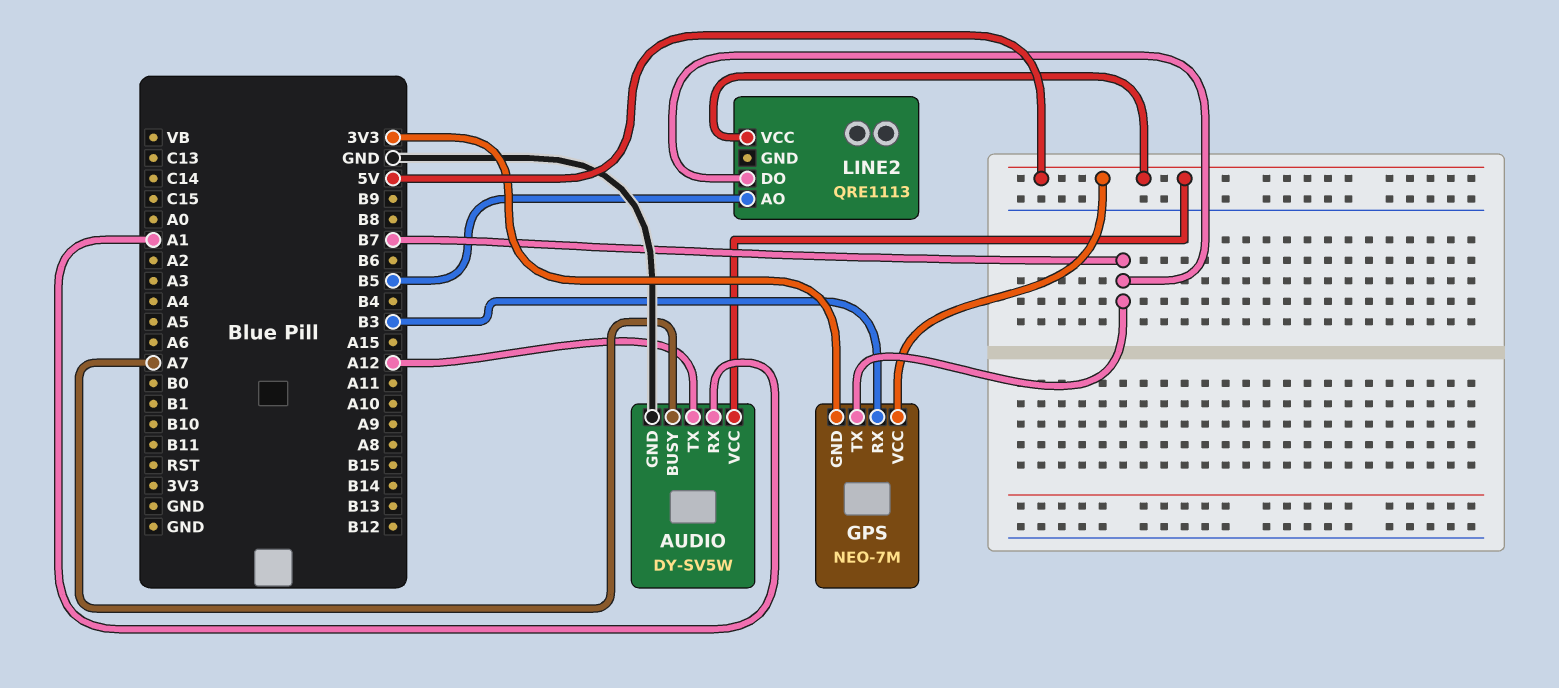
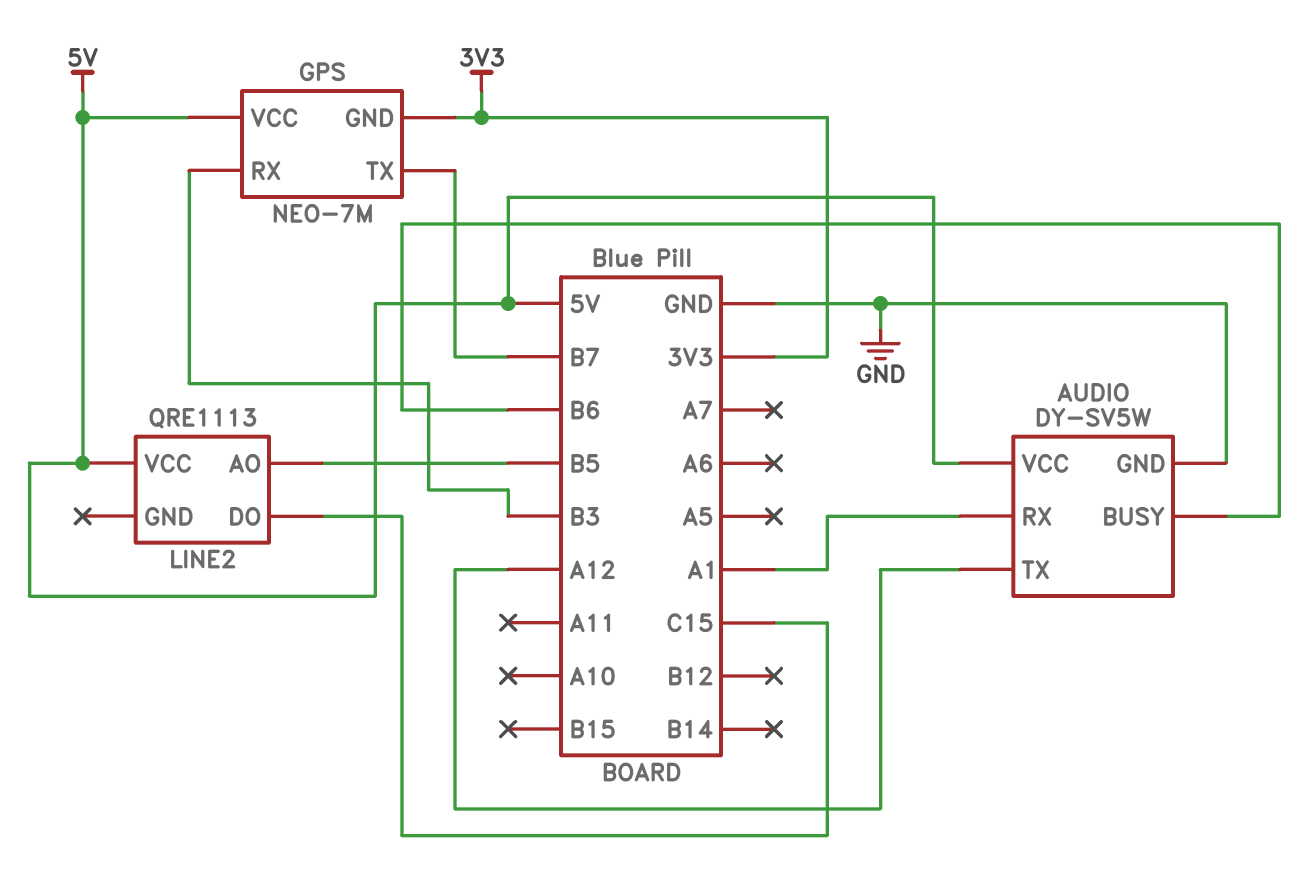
AUDIO pin BUSY: A7 -> B6
LINE2 pin DO: B7 -> C15

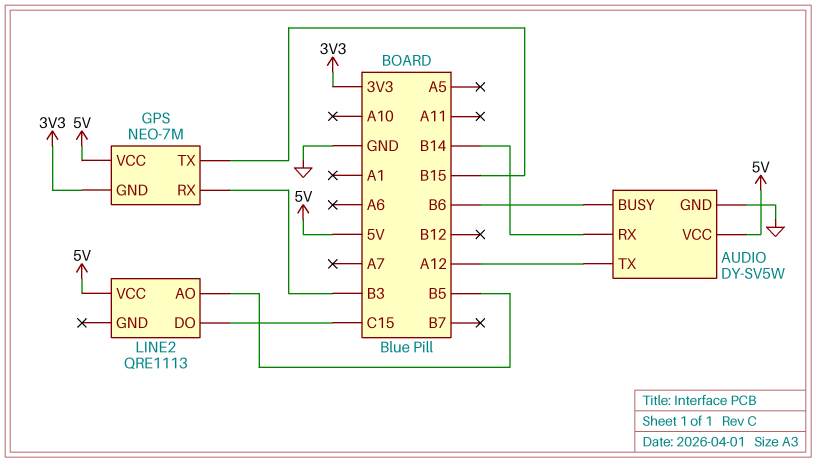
AUDIO pin RX: A1 -> B14
GPS pin TX: B7 -> B15

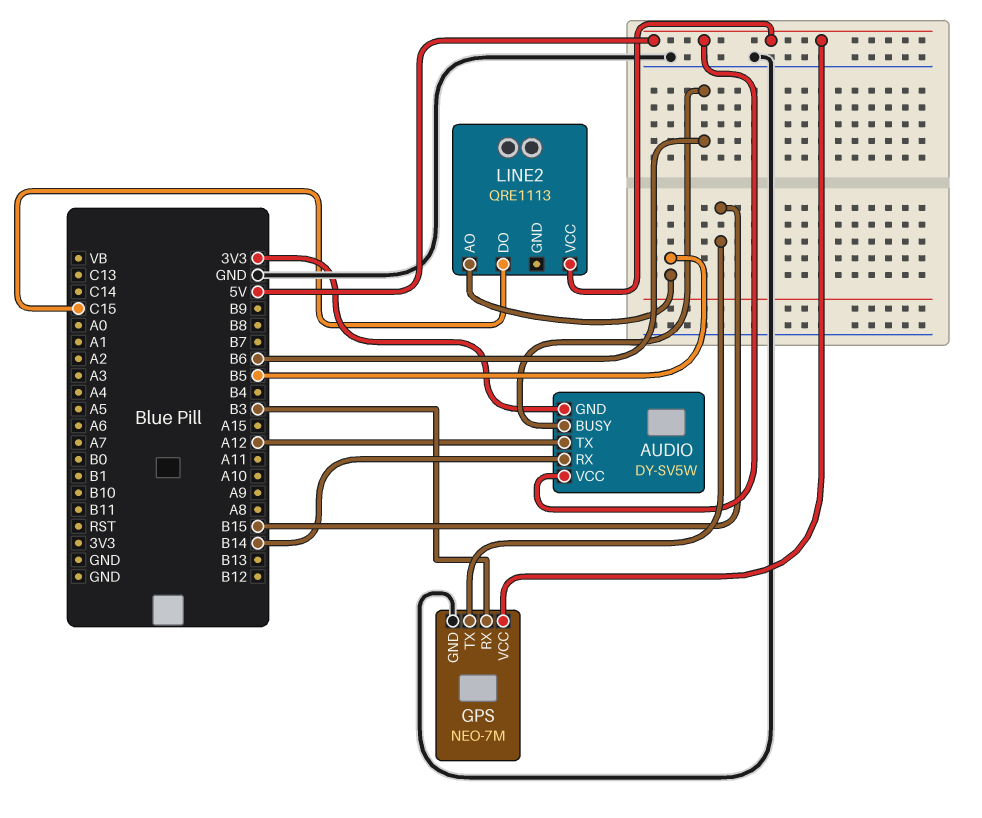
AUDIO pin GND: GND -> 3V3
GPS pin GND: 3V3 -> GND

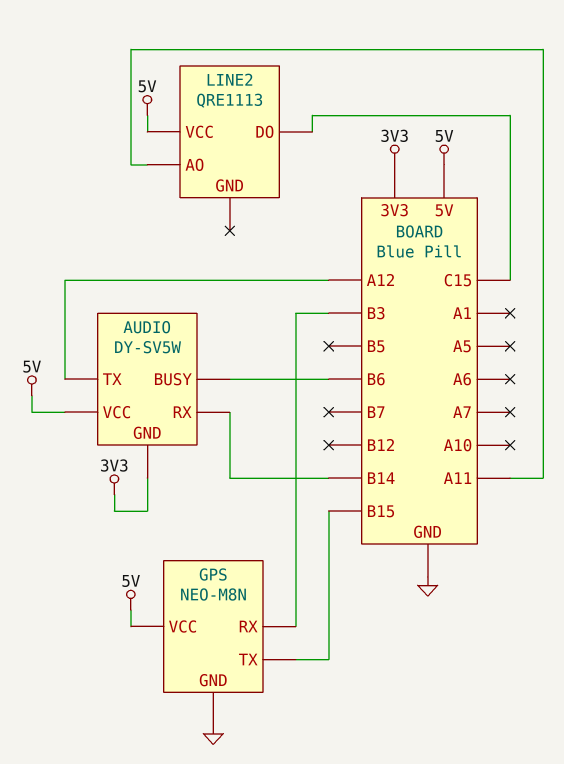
GPS: NEO-7M -> NEO-M8N
LINE2 pin AO: B5 -> A11

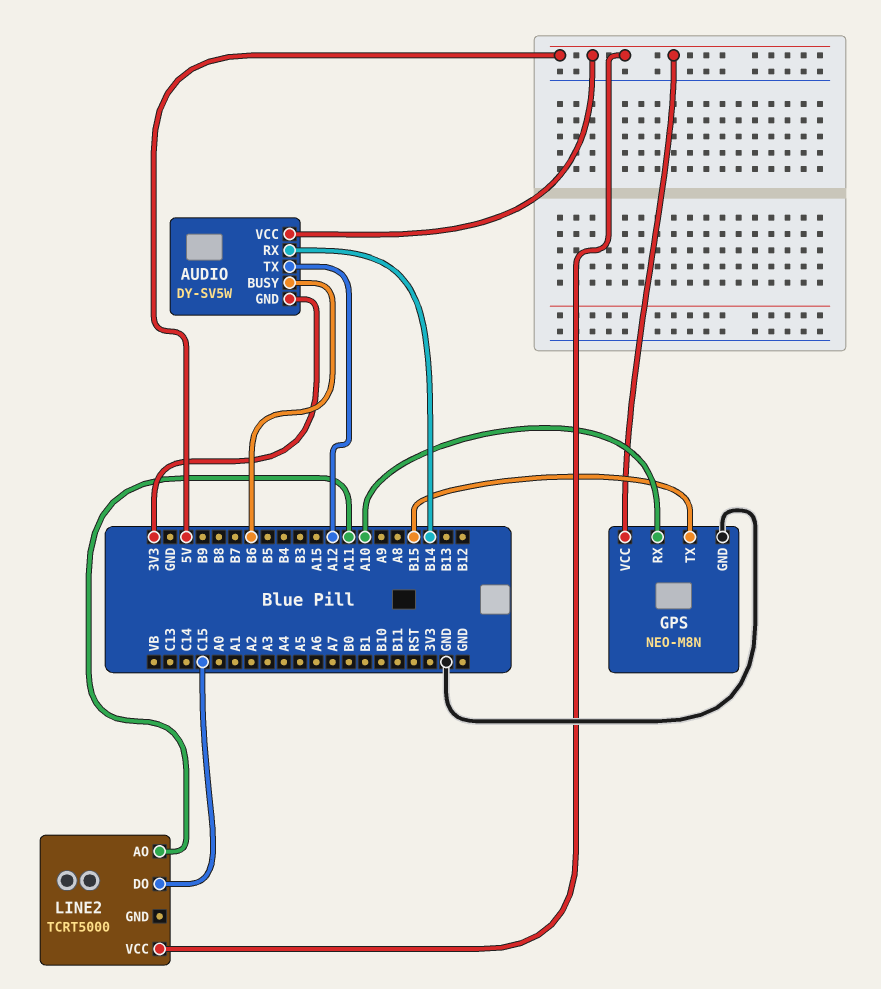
GPS pin RX: B3 -> A10
LINE2: QRE1113 -> TCRT5000

